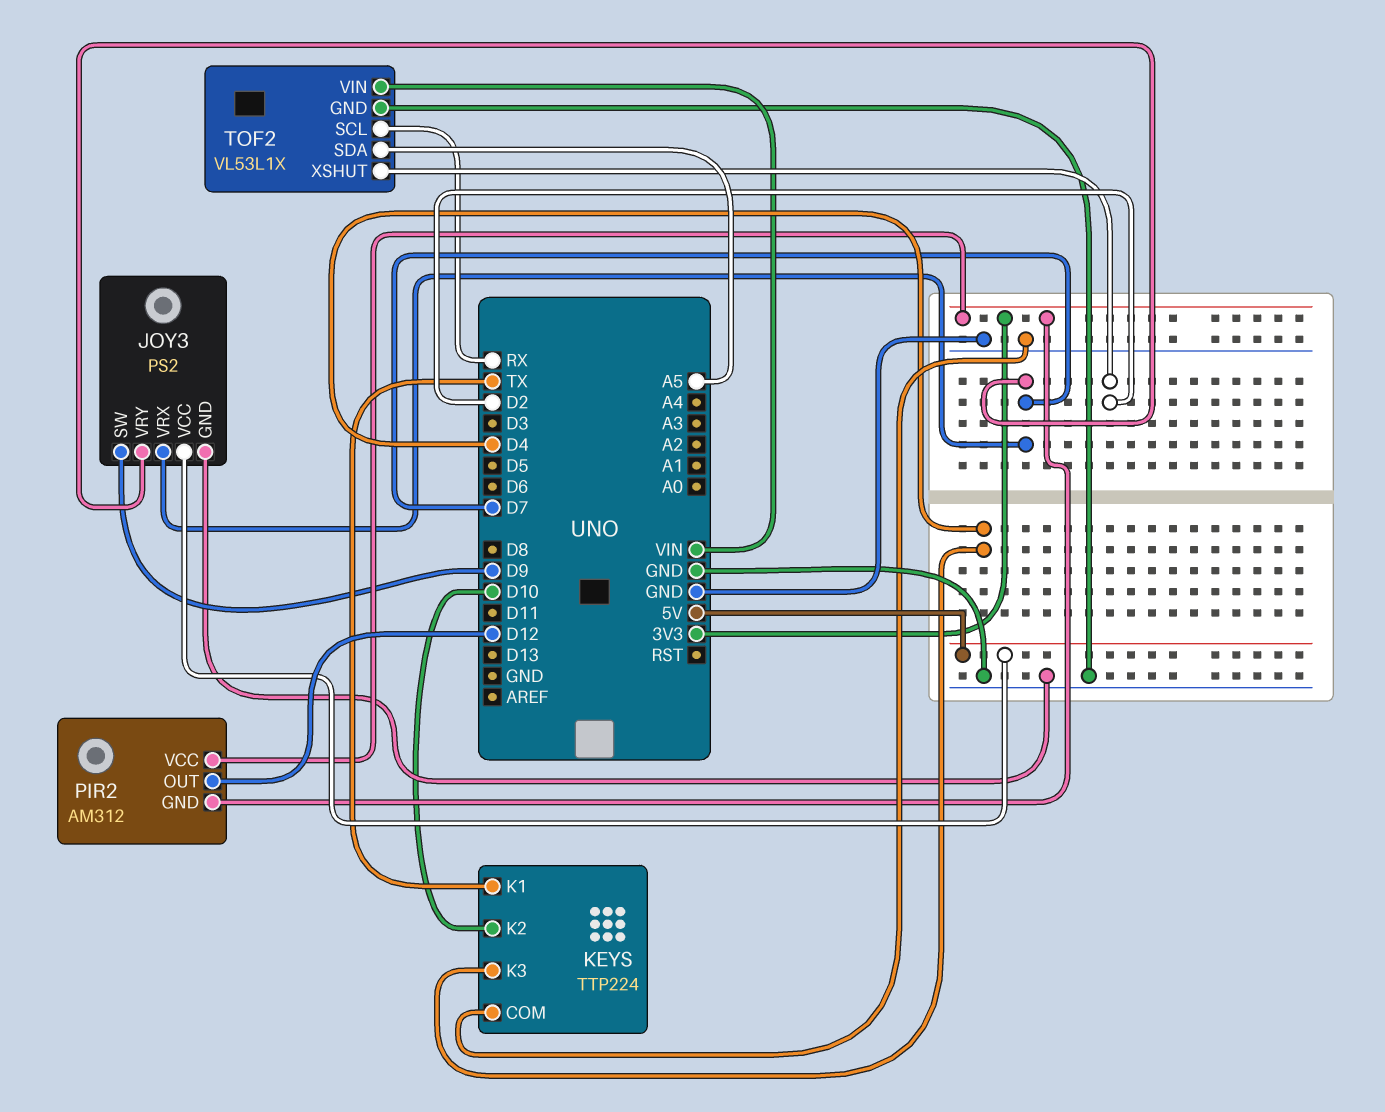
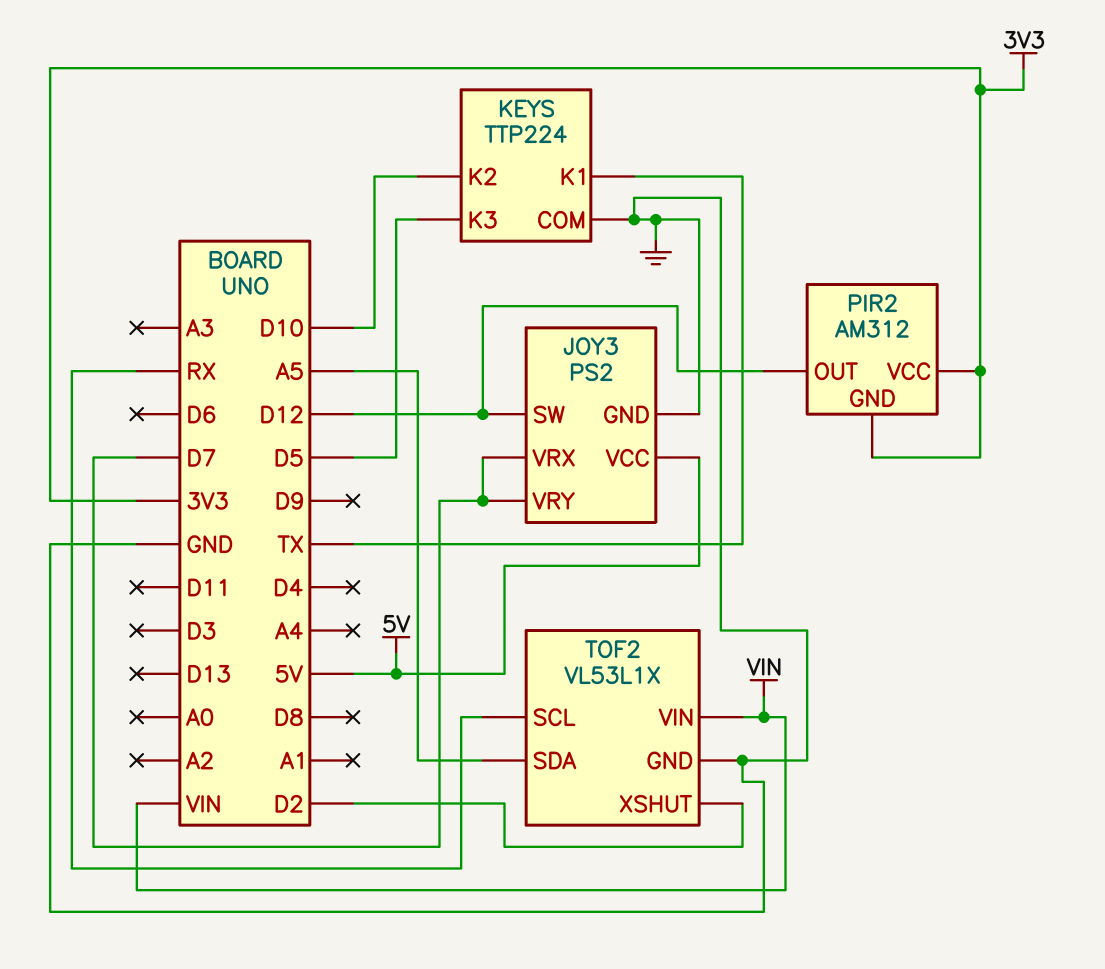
JOY3 pin SW: D9 -> D12
KEYS pin K3: D4 -> D5

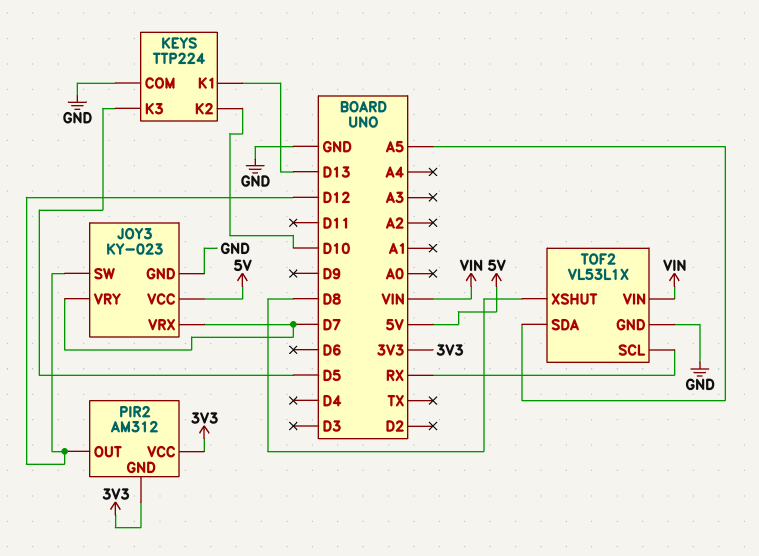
JOY3: PS2 -> KY-023
KEYS pin K1: TX -> D13
TOF2 pin XSHUT: D2 -> D8

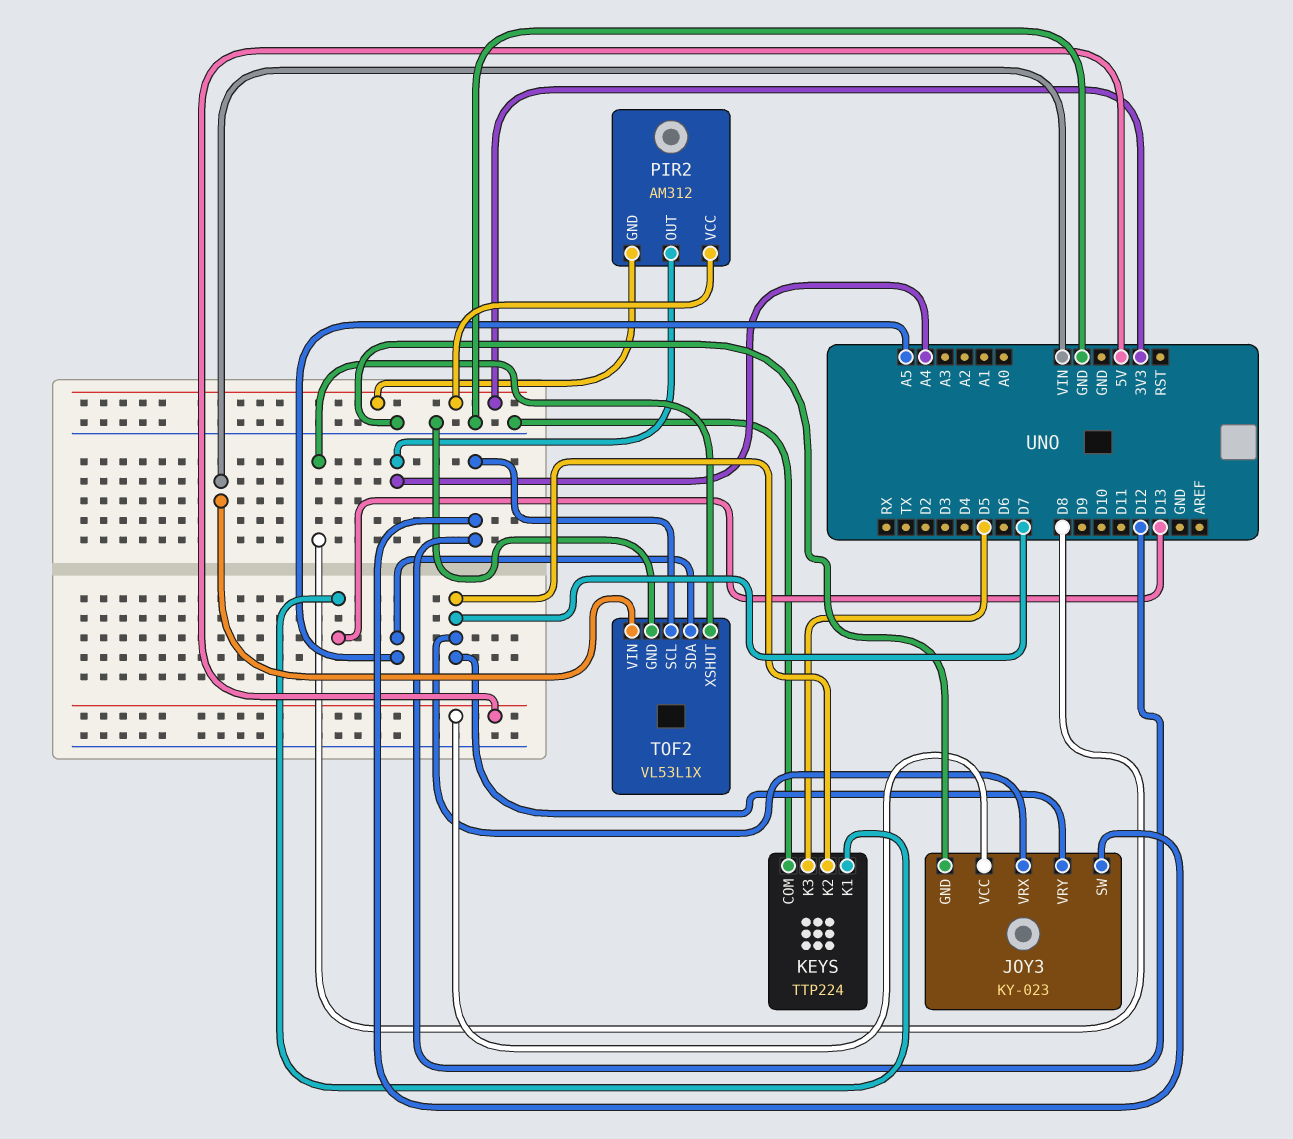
KEYS pin K2: D10 -> D7
PIR2 pin OUT: D12 -> A4
TOF2 pin SCL: RX -> D12

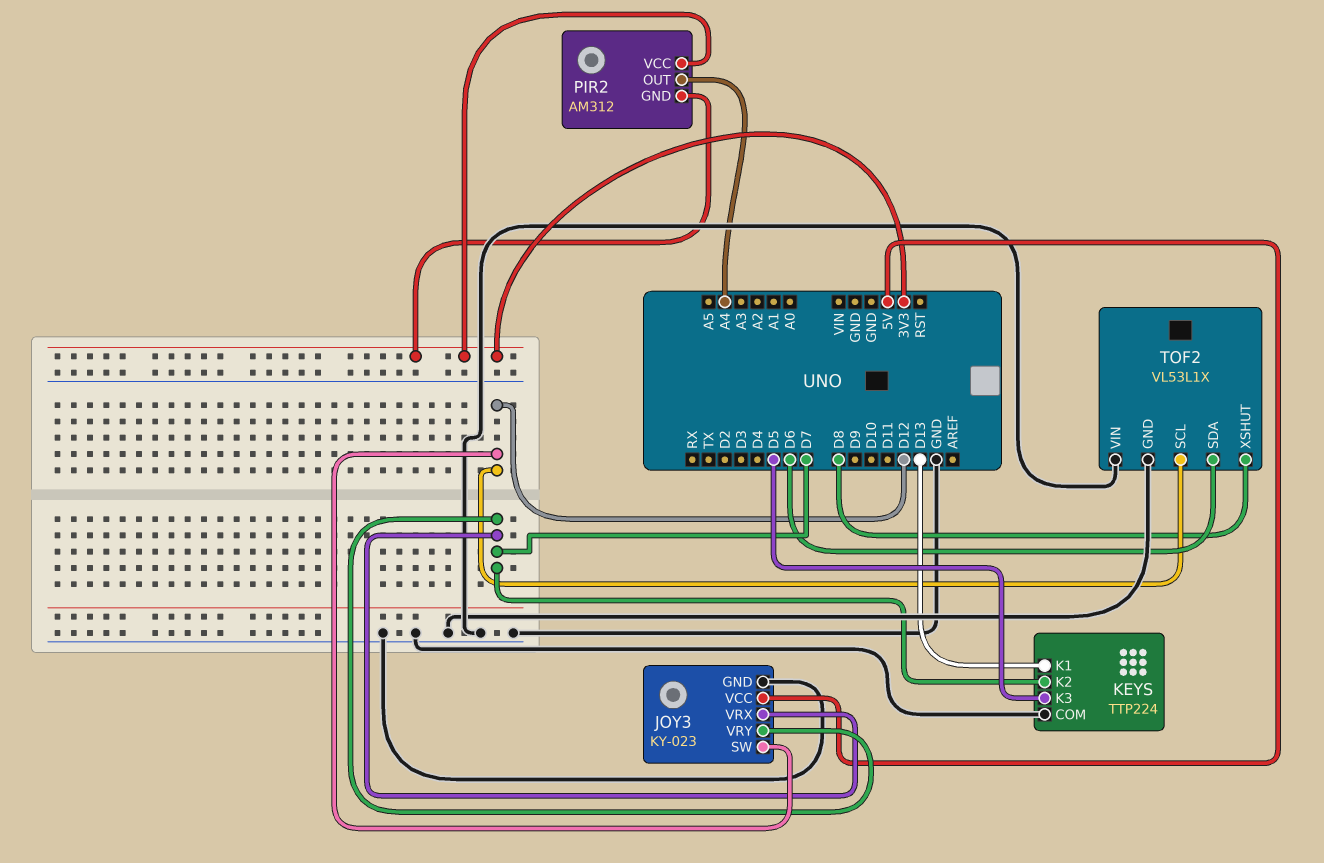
TOF2 pin SDA: A5 -> D6
TOF2 pin VIN: VIN -> GND

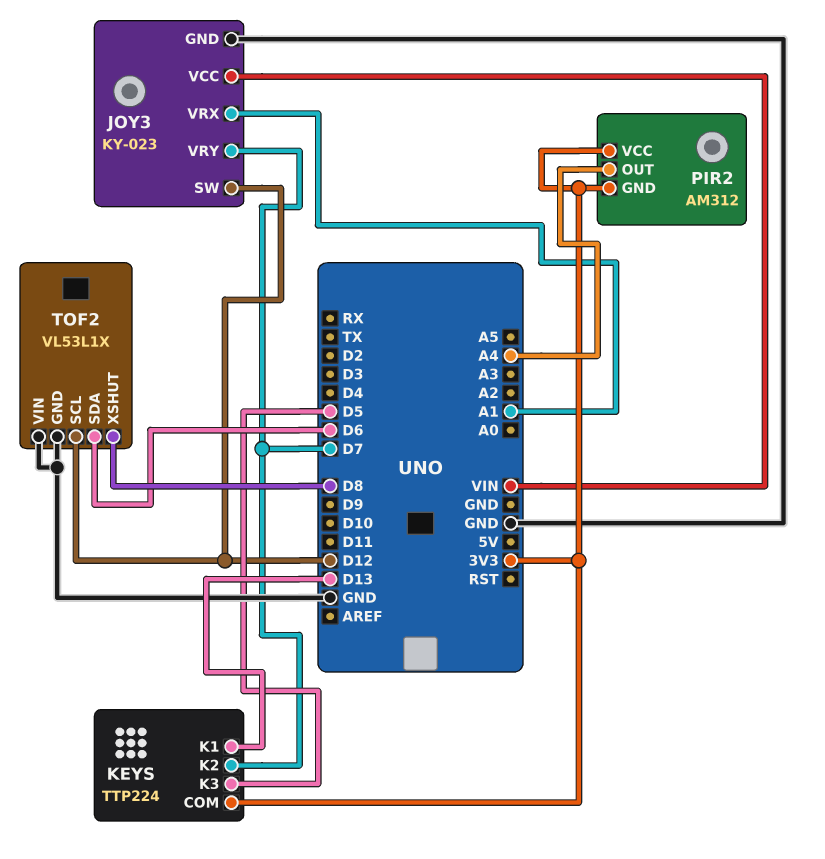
JOY3 pin VCC: 5V -> VIN
JOY3 pin VRX: D7 -> A1
KEYS pin COM: GND -> 3V3

